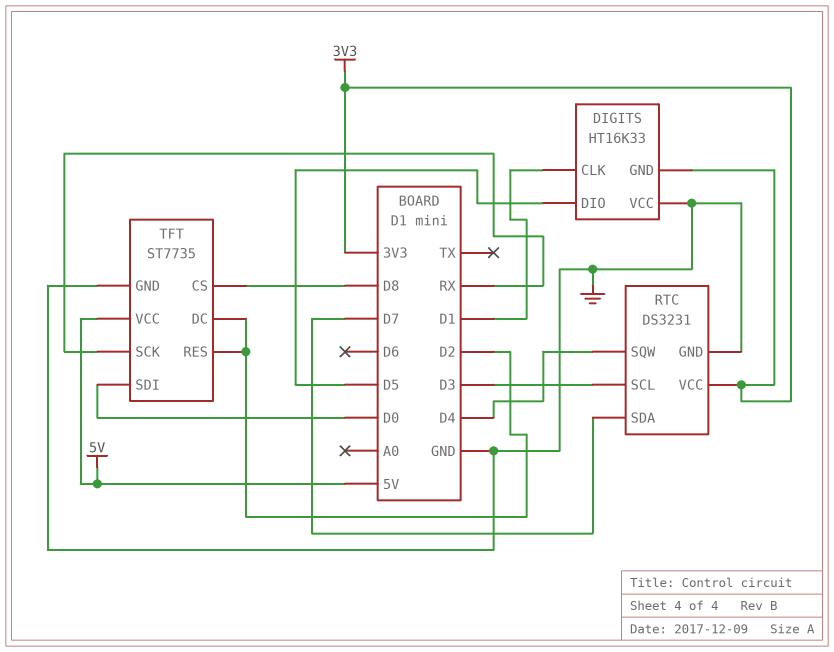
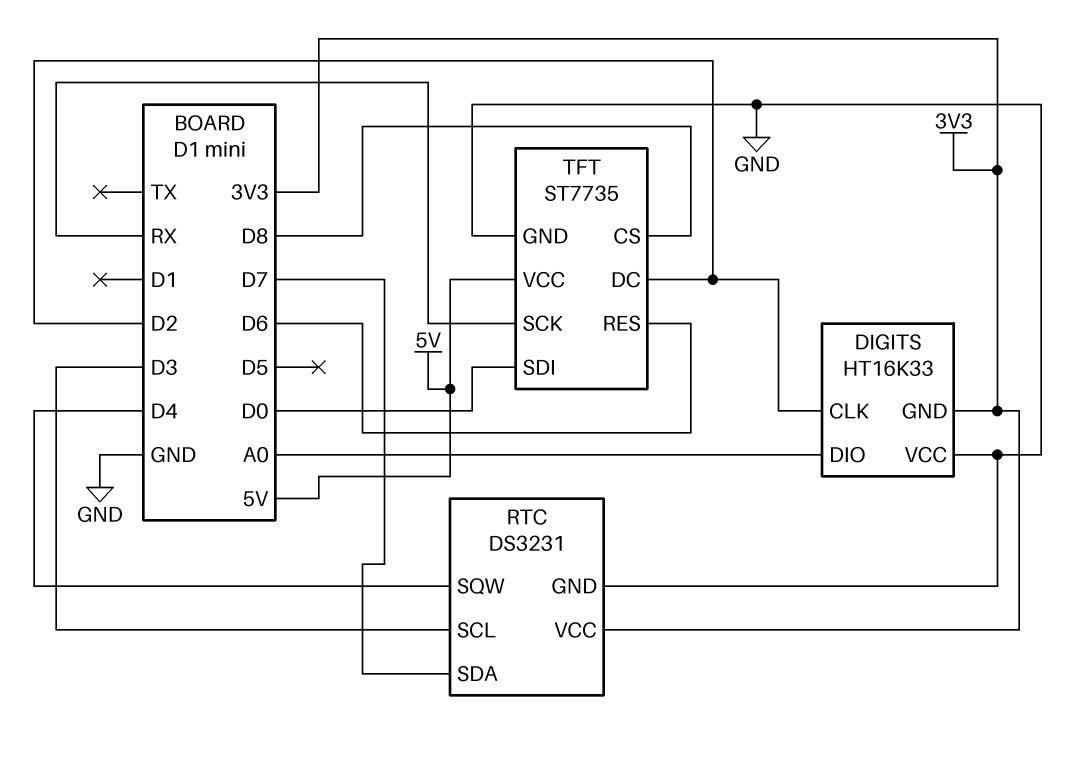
DIGITS pin CLK: D1 -> D2
DIGITS pin DIO: D5 -> A0
TFT pin RES: D2 -> D6

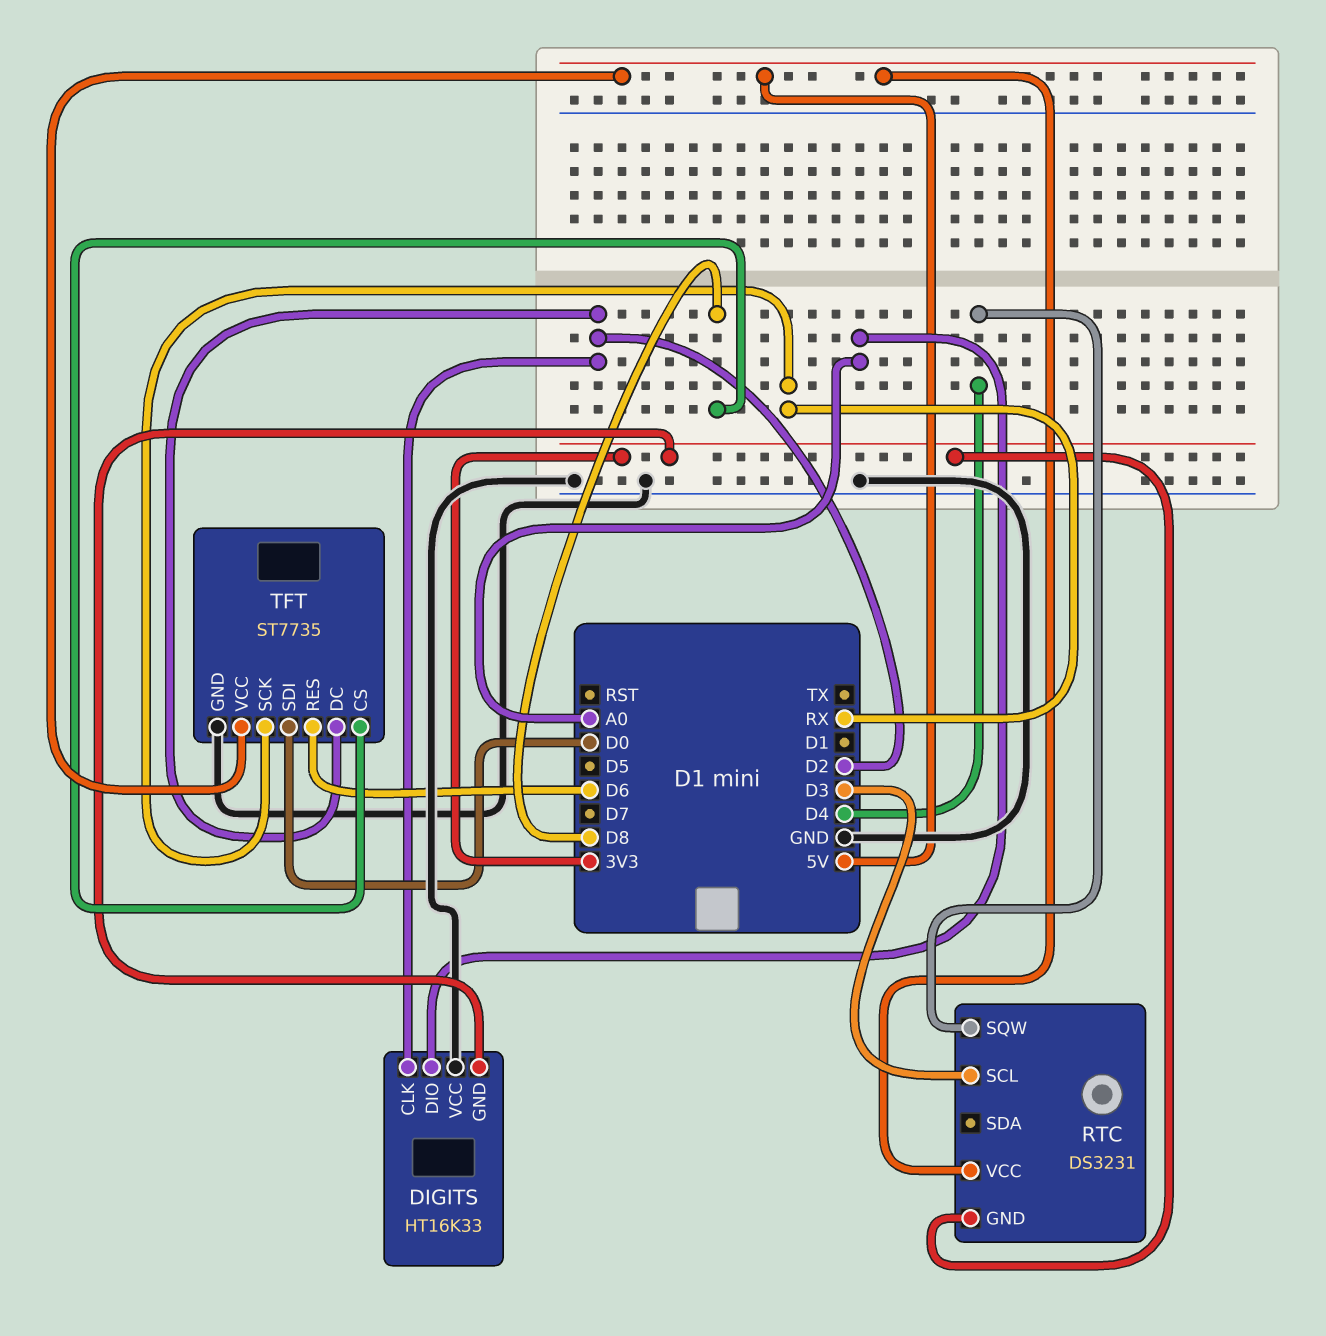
RTC pin GND: GND -> 3V3
RTC pin SDA: D7 -> none
RTC pin VCC: 3V3 -> 5V

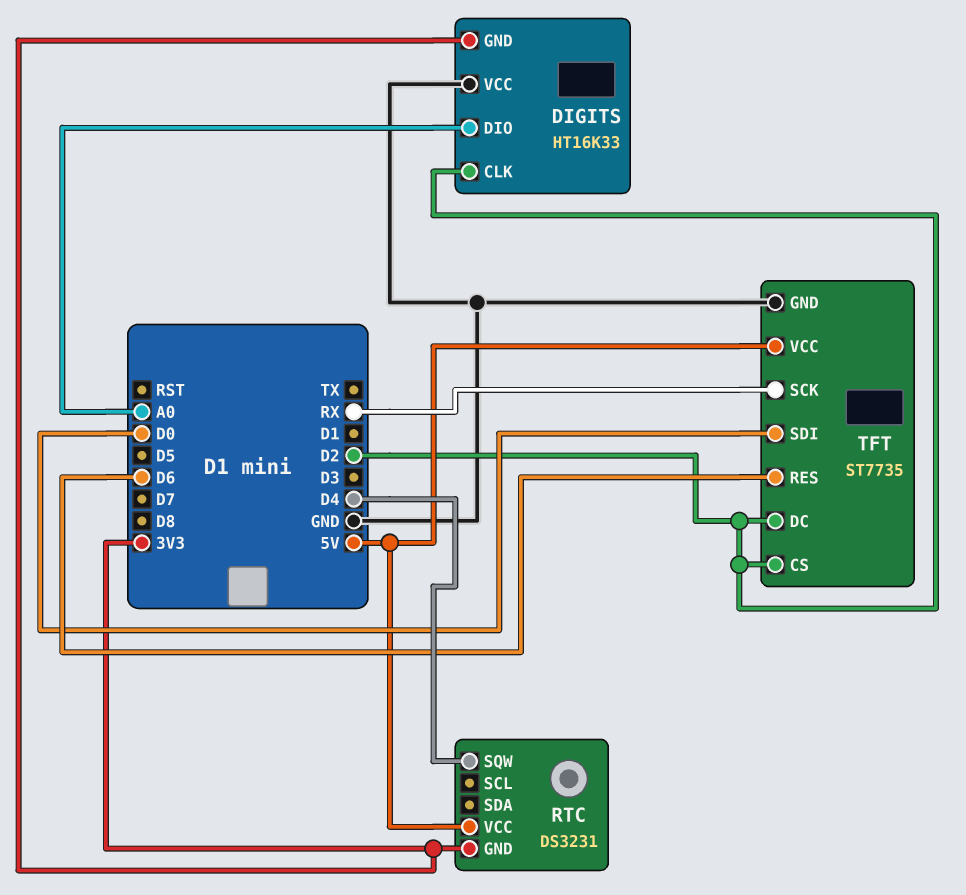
RTC pin SCL: D3 -> none
TFT pin CS: D8 -> D2

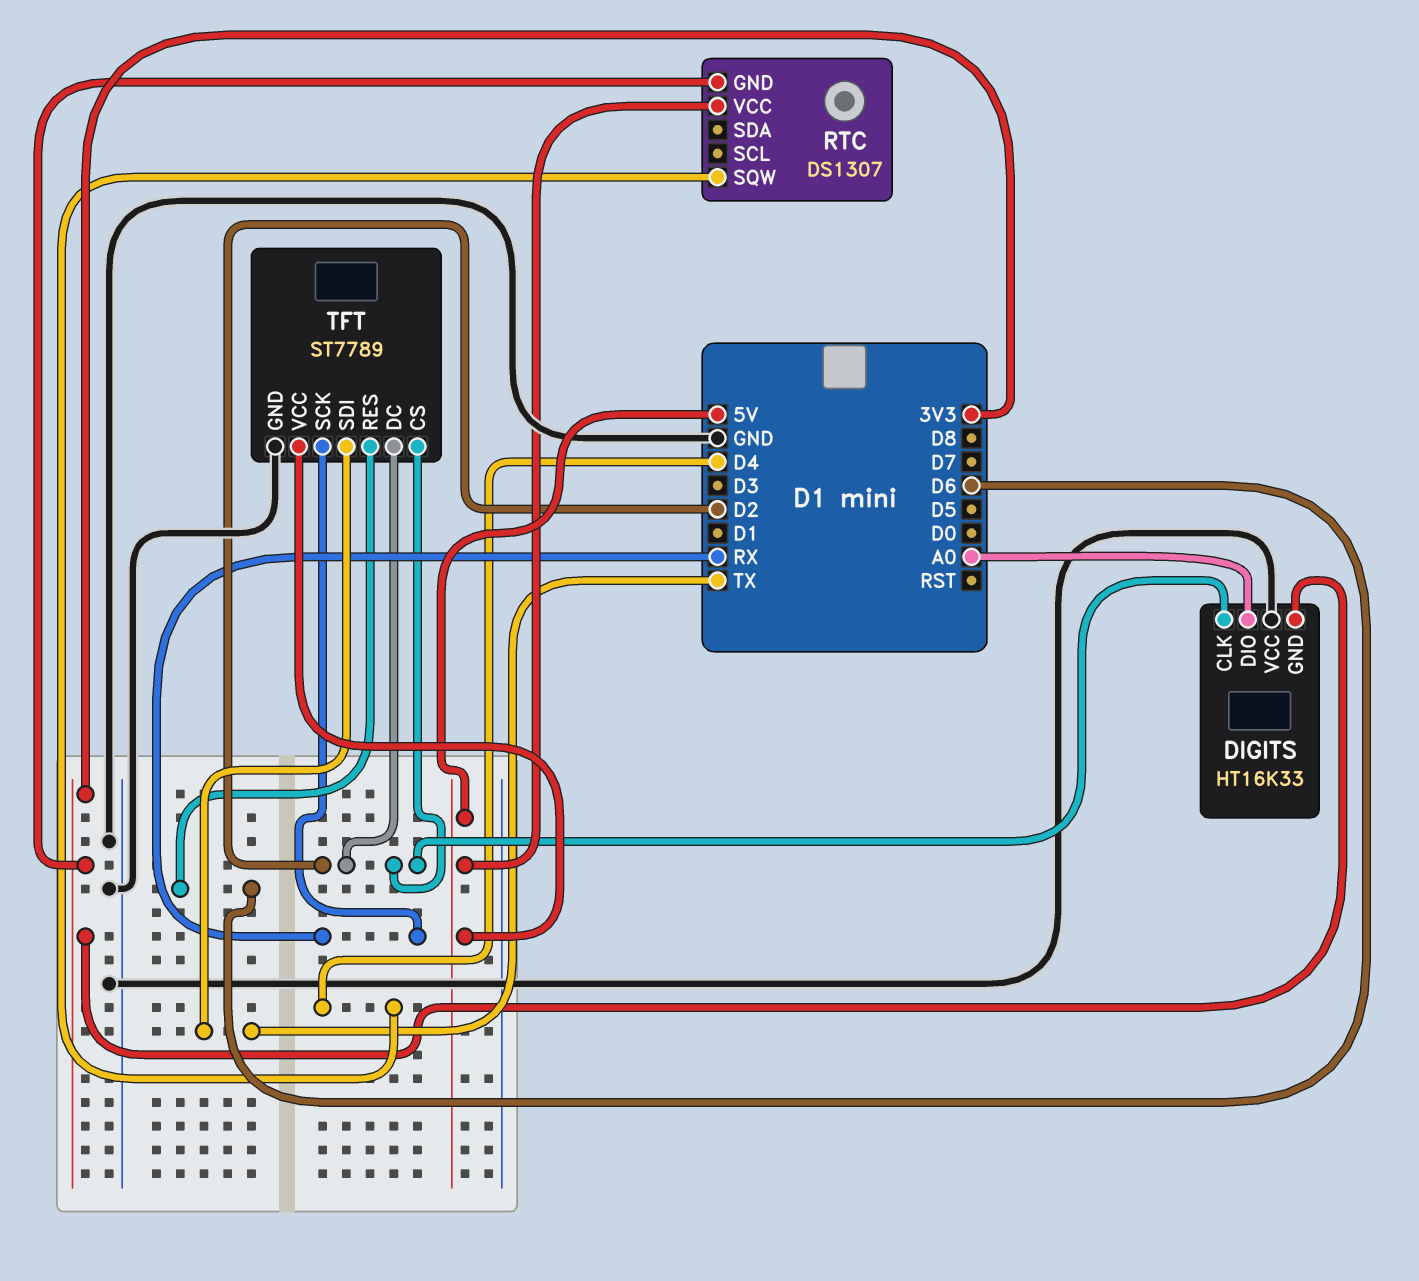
RTC: DS3231 -> DS1307
TFT: ST7735 -> ST7789
TFT pin SDI: D0 -> TX

